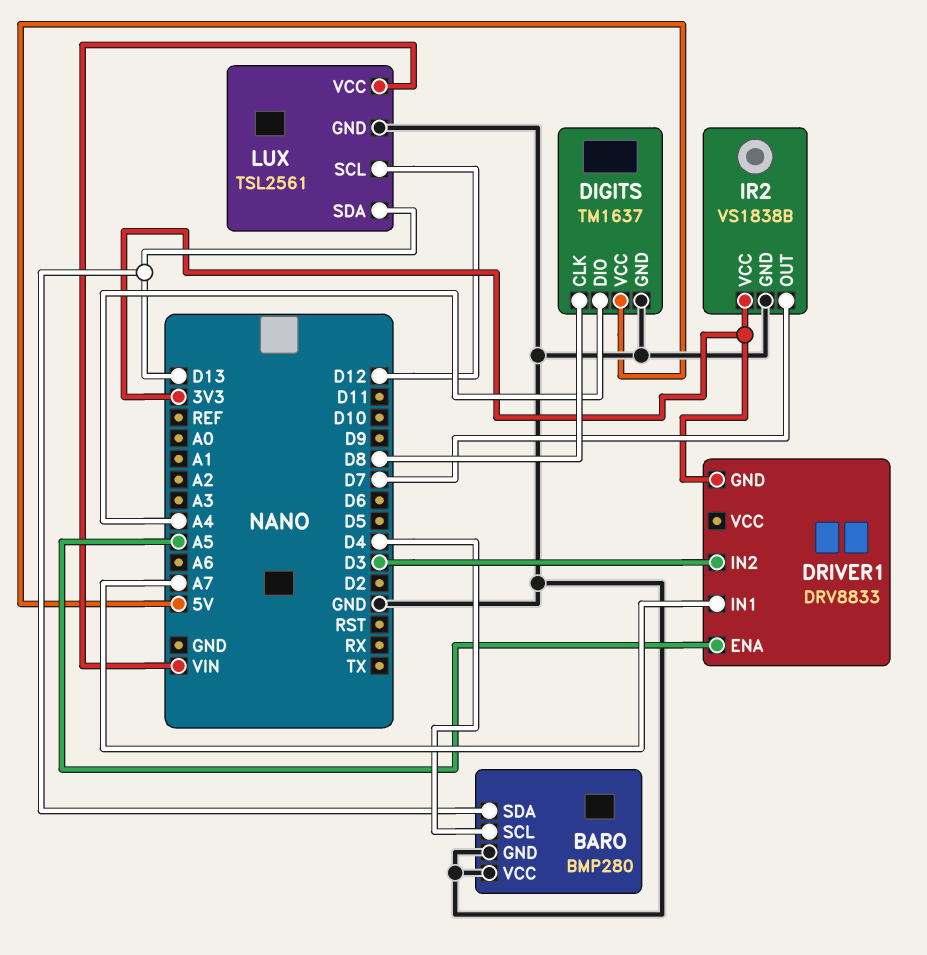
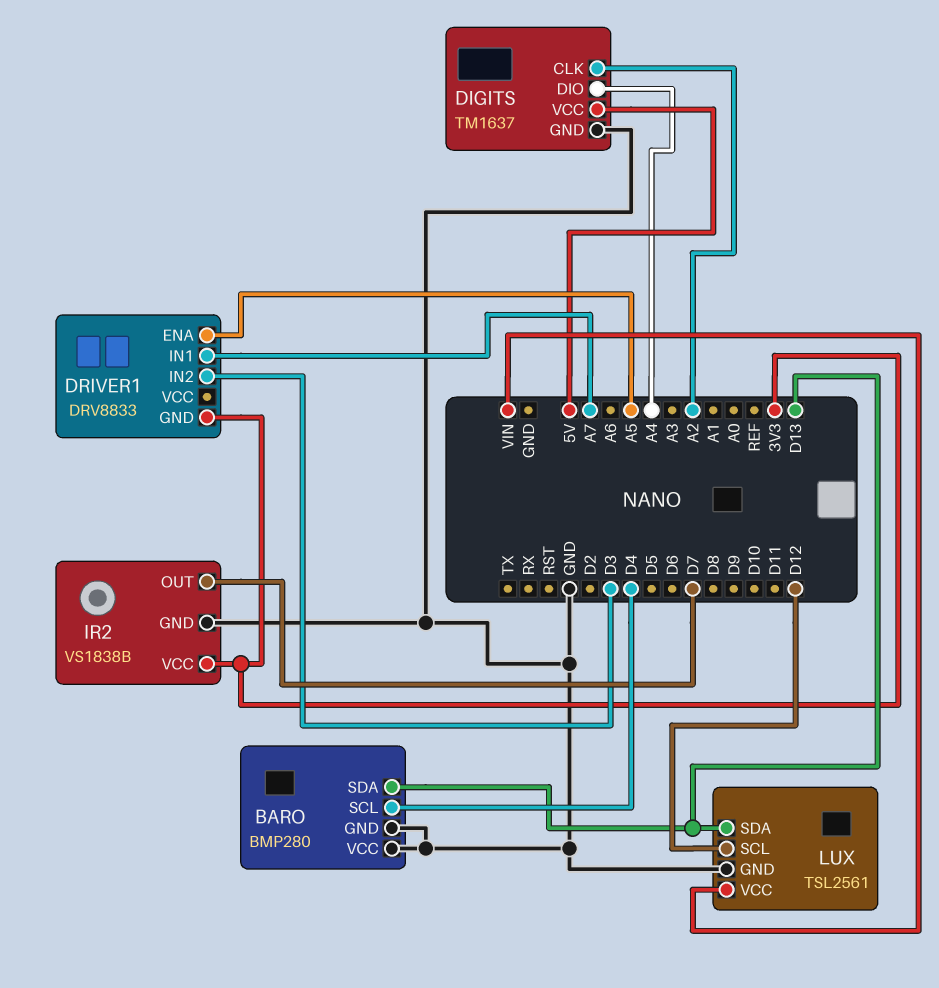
DIGITS pin CLK: D8 -> A2

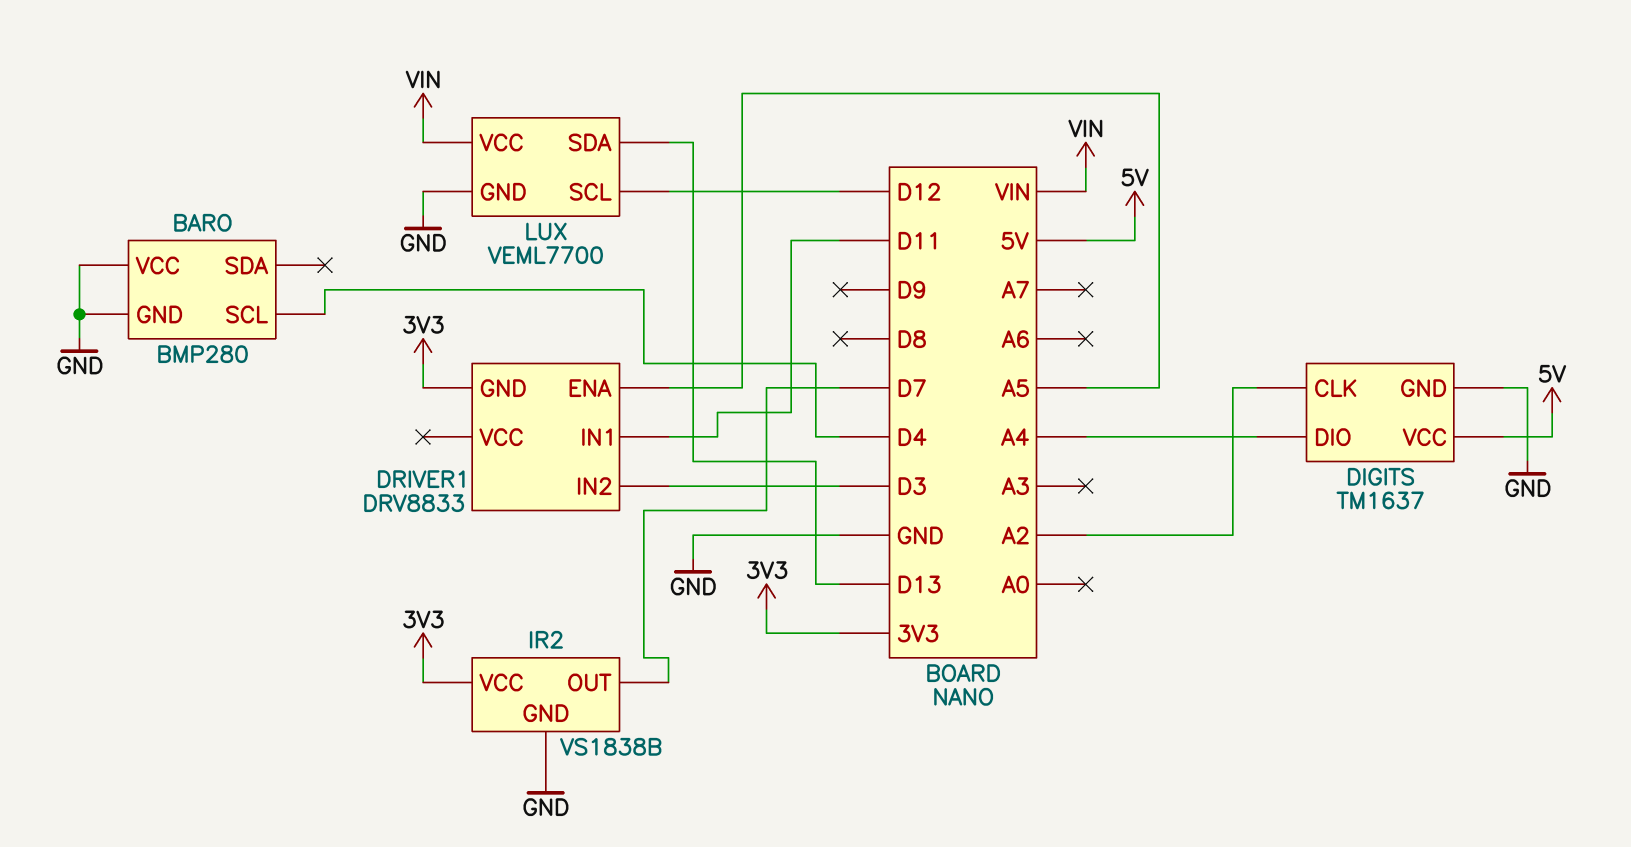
BARO pin SDA: D13 -> none
DRIVER1 pin IN1: A7 -> D11
LUX: TSL2561 -> VEML7700

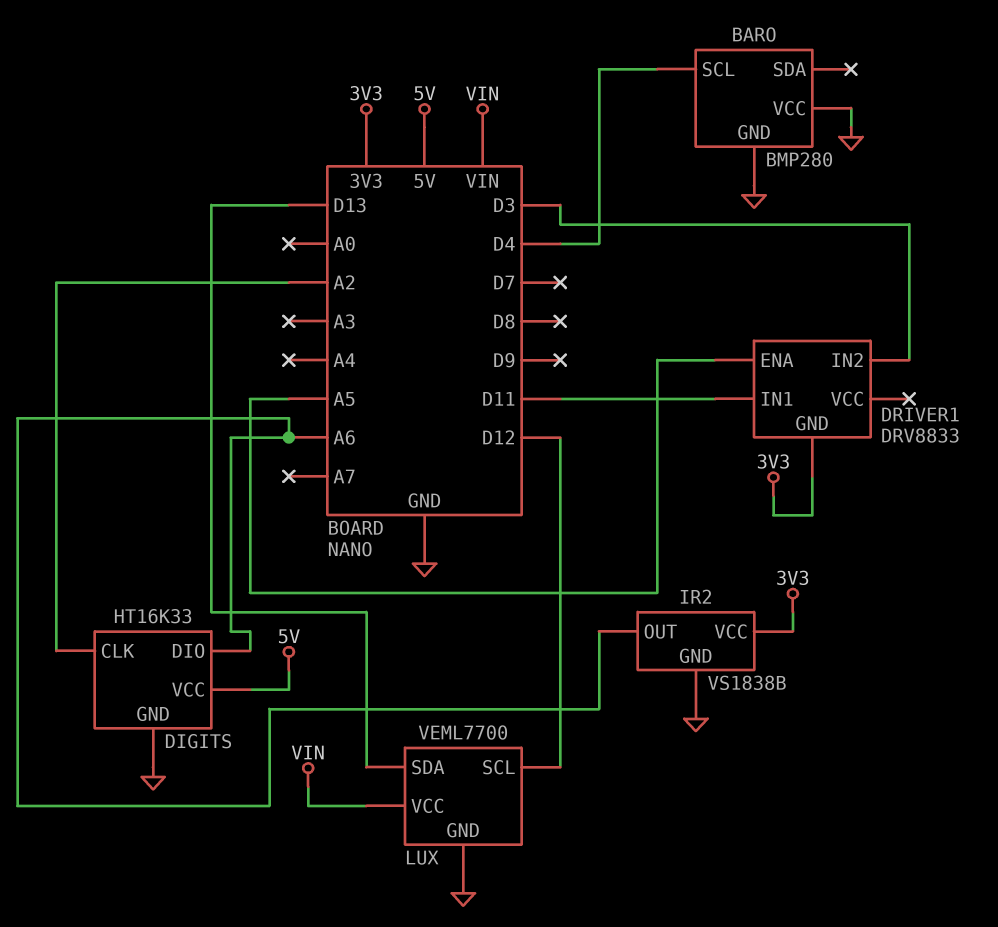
DIGITS: TM1637 -> HT16K33
DIGITS pin DIO: A4 -> A6
IR2 pin OUT: D7 -> A6

